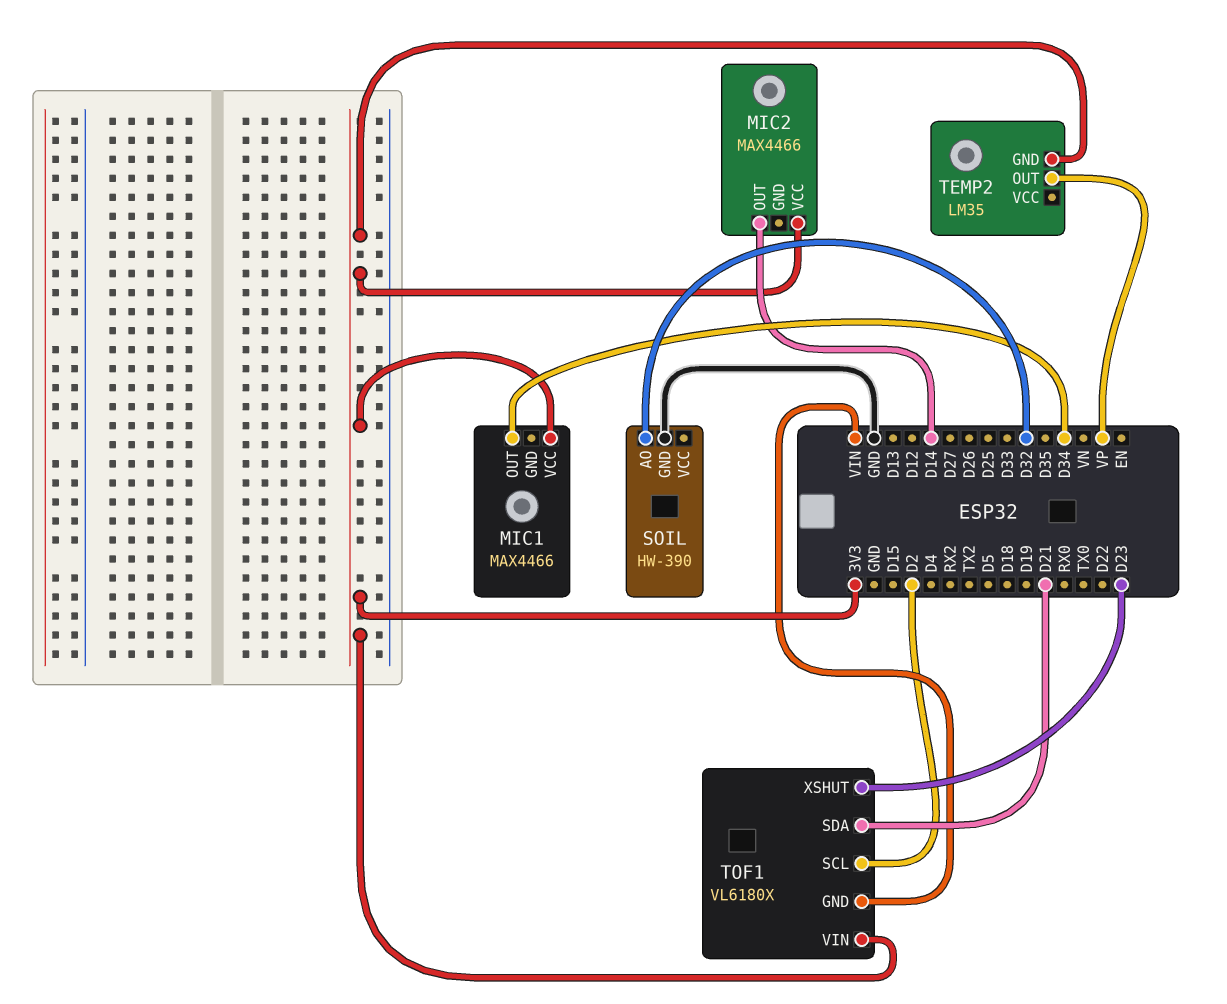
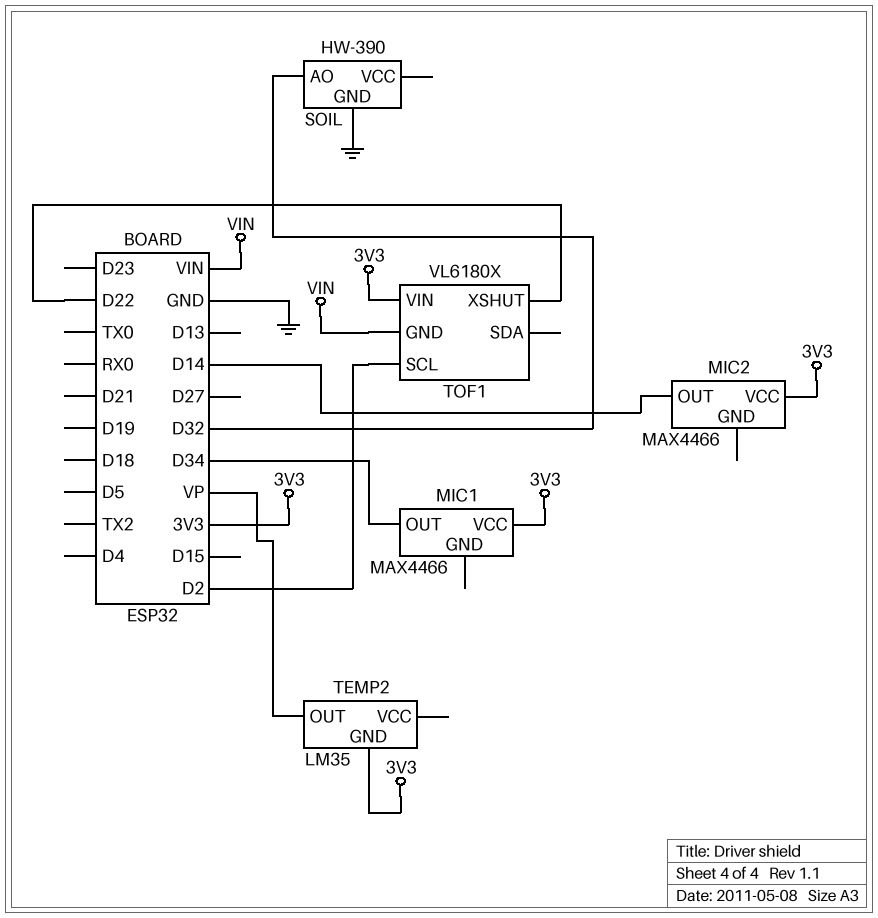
TOF1 pin SDA: D21 -> none
TOF1 pin XSHUT: D23 -> D22

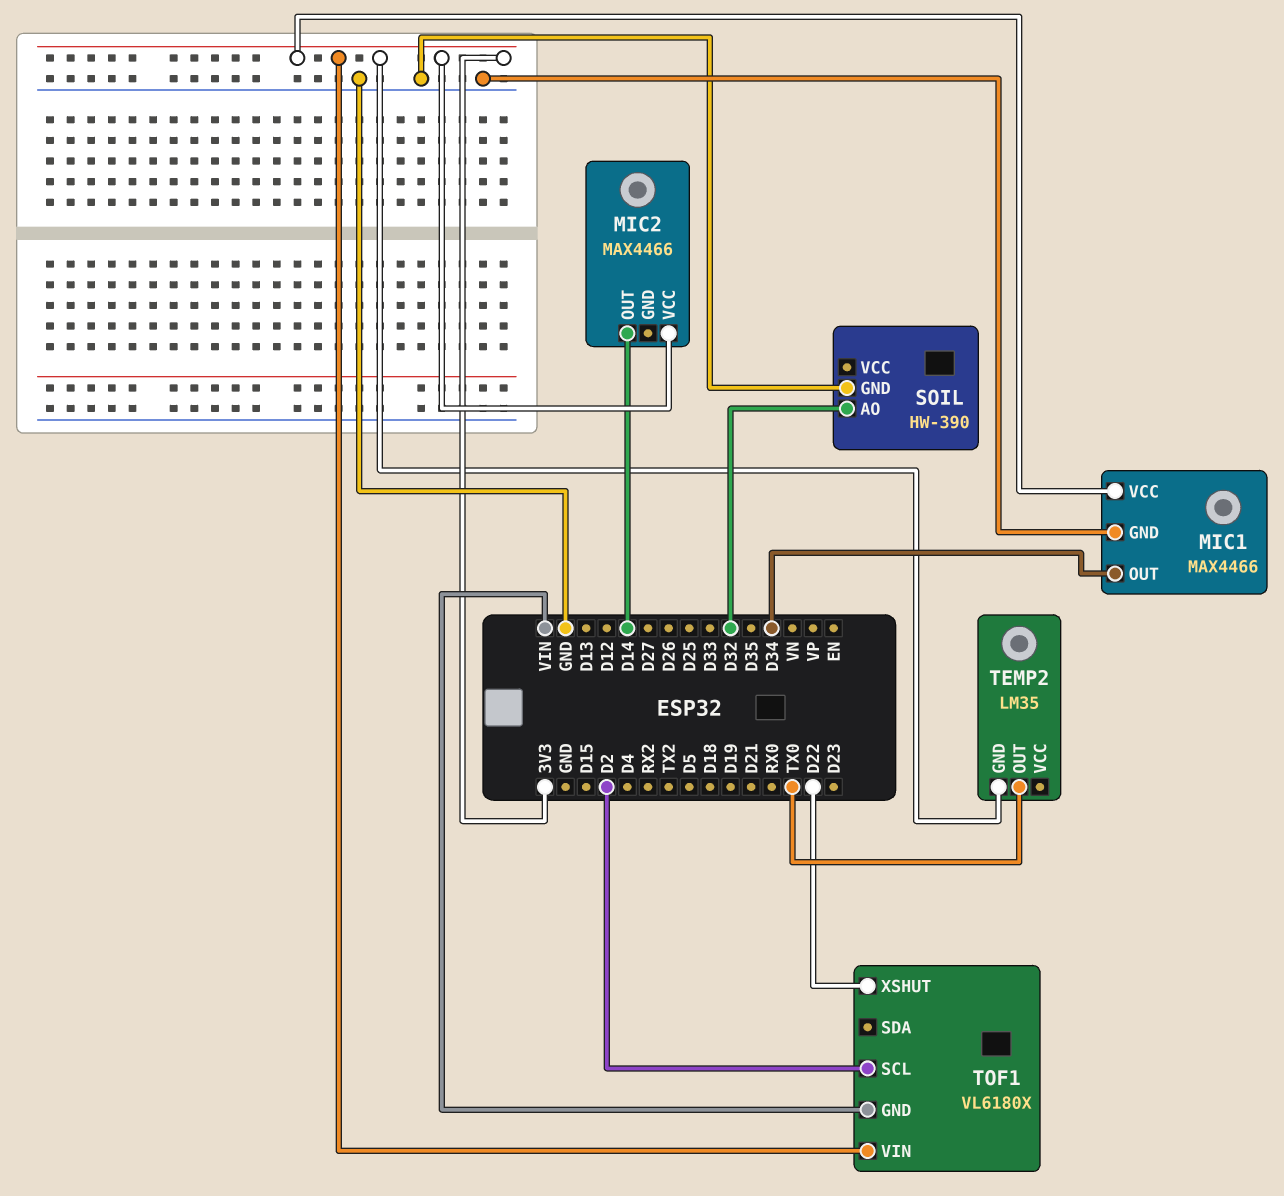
MIC1 pin GND: none -> GND
TEMP2 pin OUT: VP -> TX0

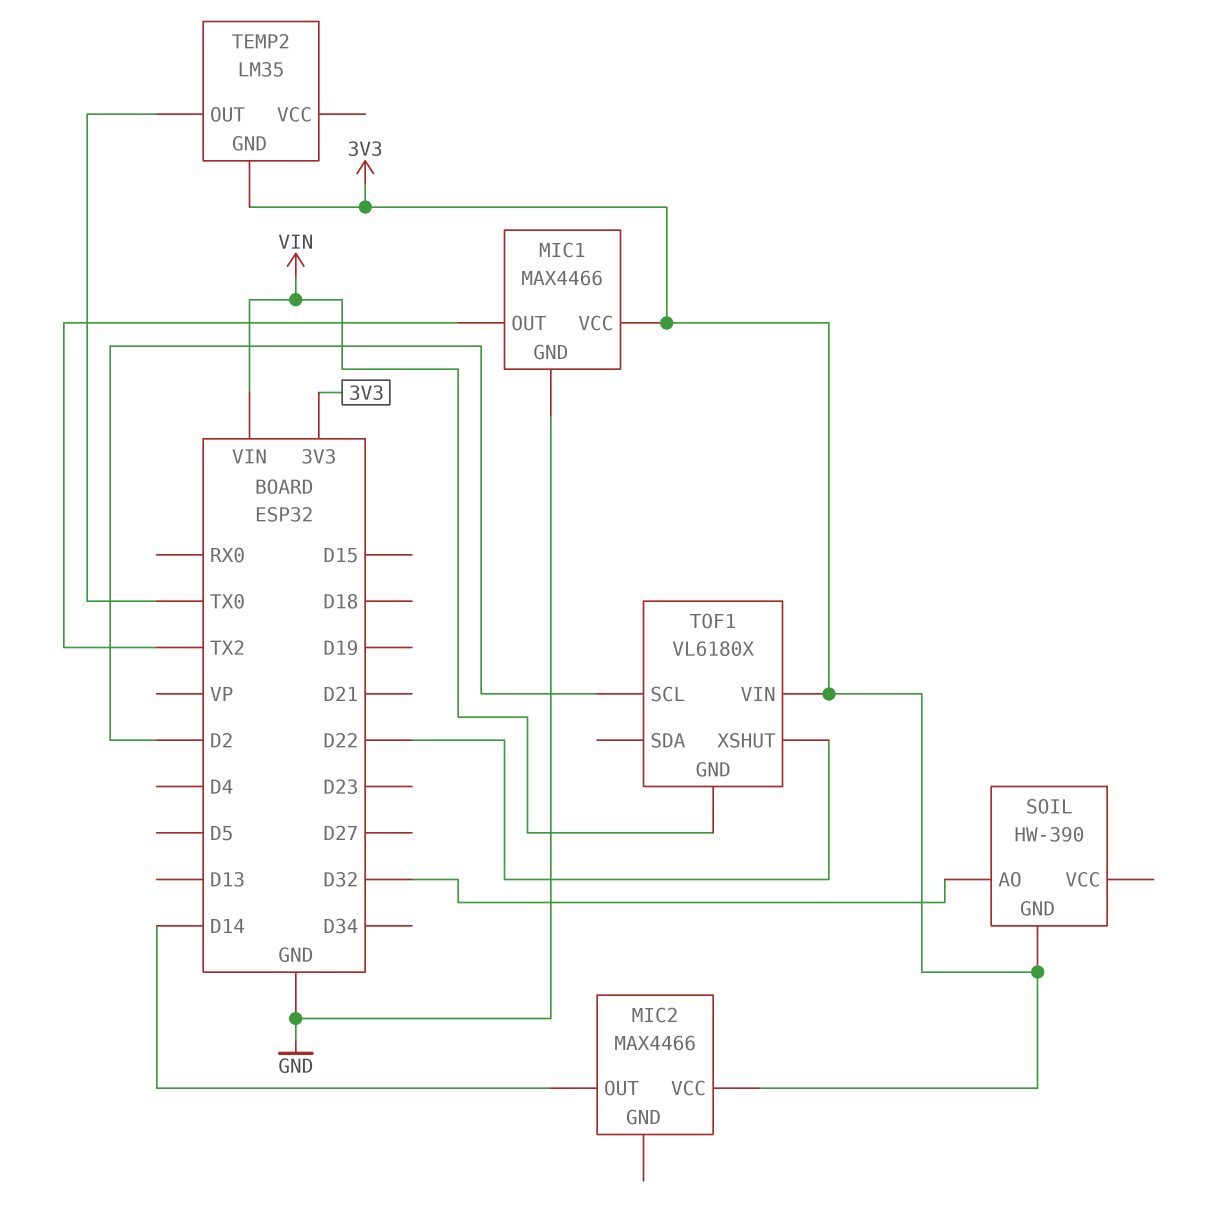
MIC1 pin OUT: D34 -> TX2
SOIL pin GND: GND -> 3V3

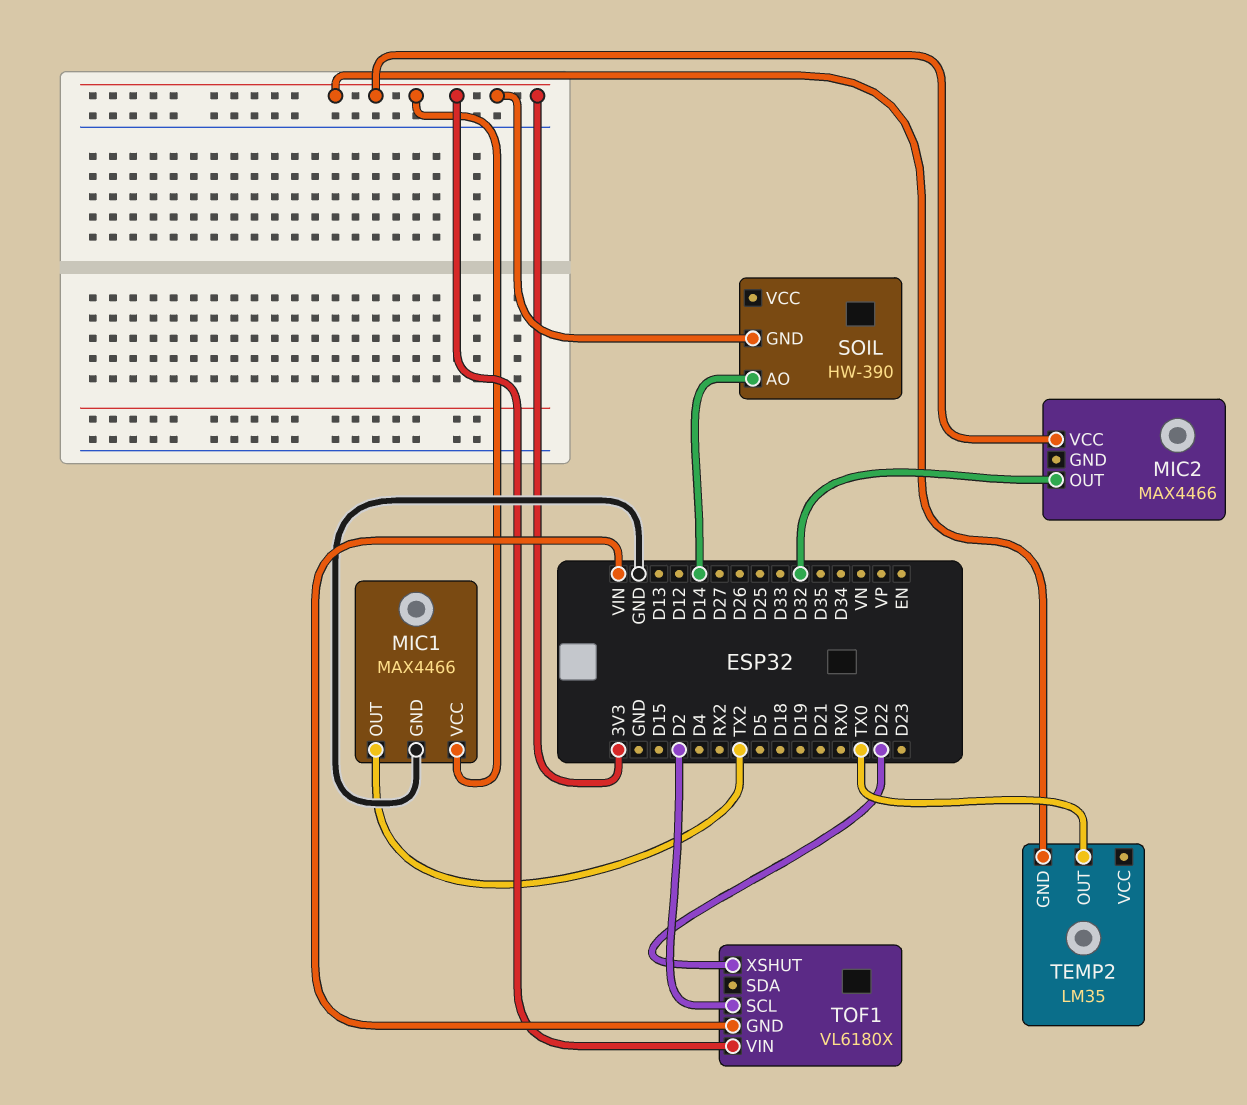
MIC2 pin OUT: D14 -> D32
SOIL pin AO: D32 -> D14

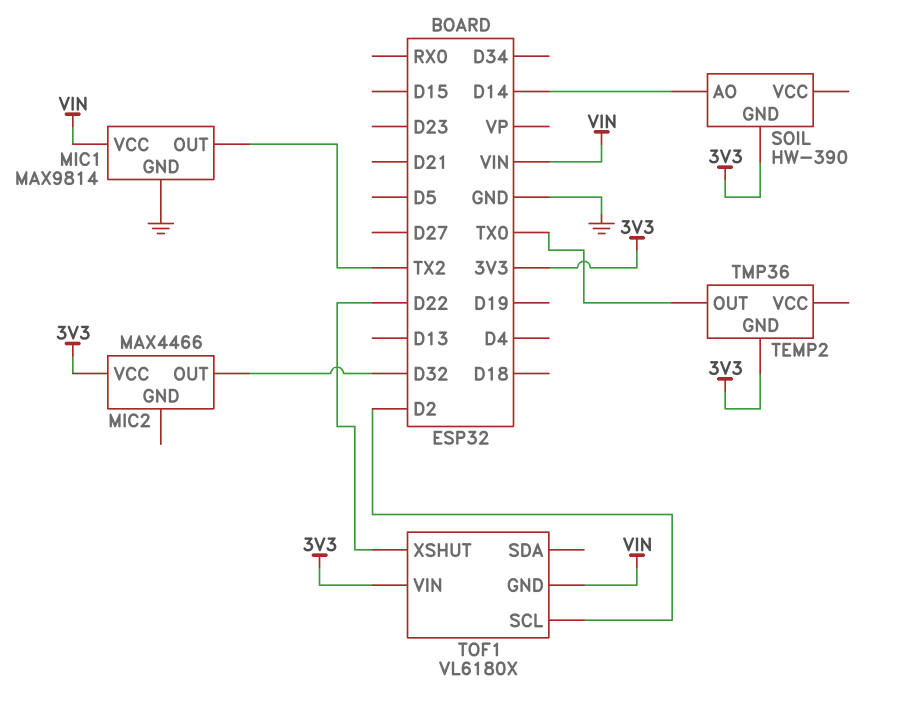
MIC1: MAX4466 -> MAX9814
MIC1 pin VCC: 3V3 -> VIN
TEMP2: LM35 -> TMP36

